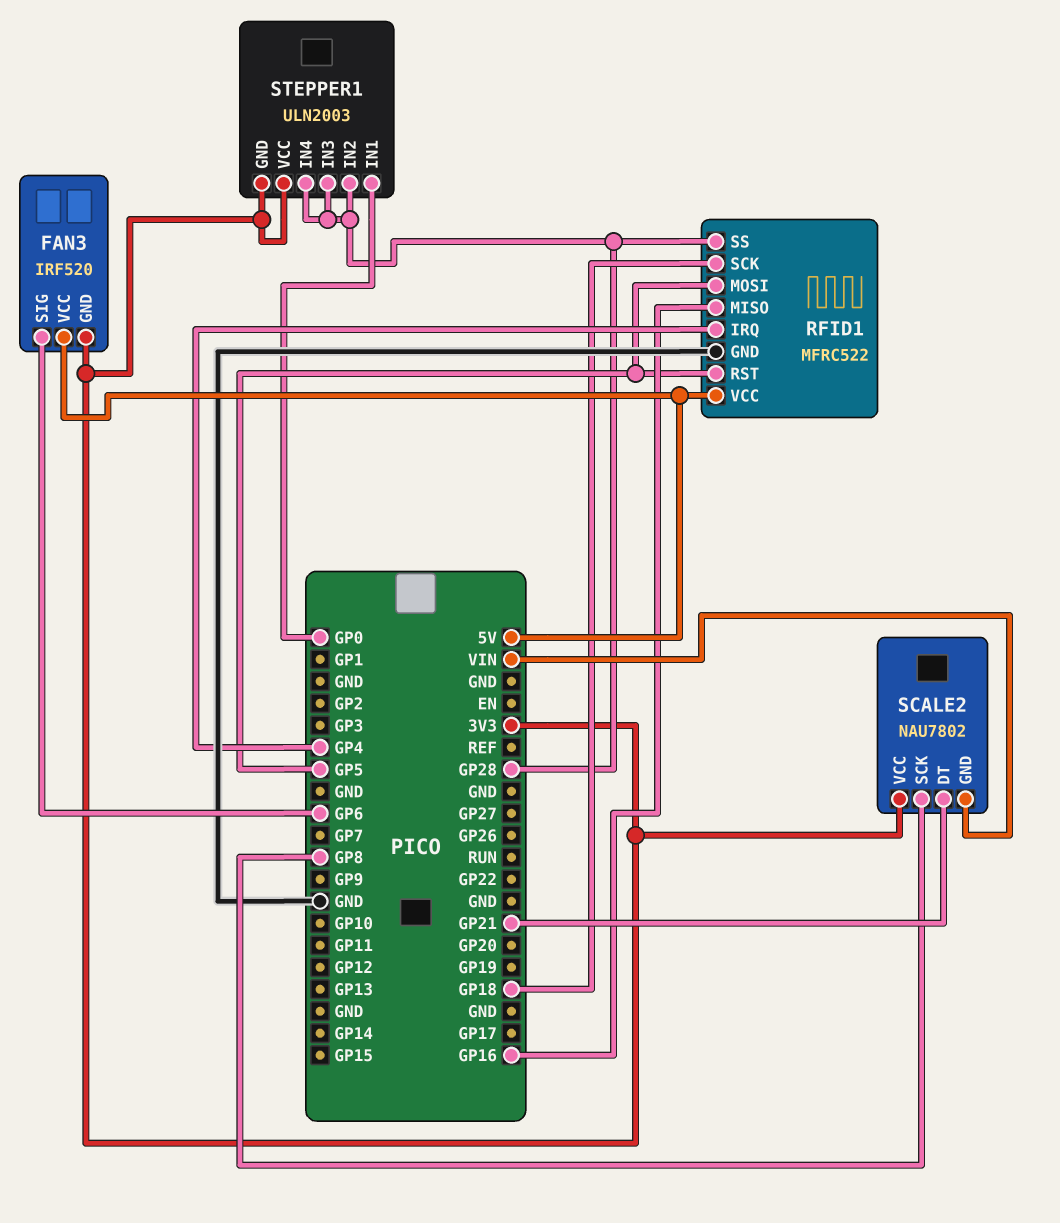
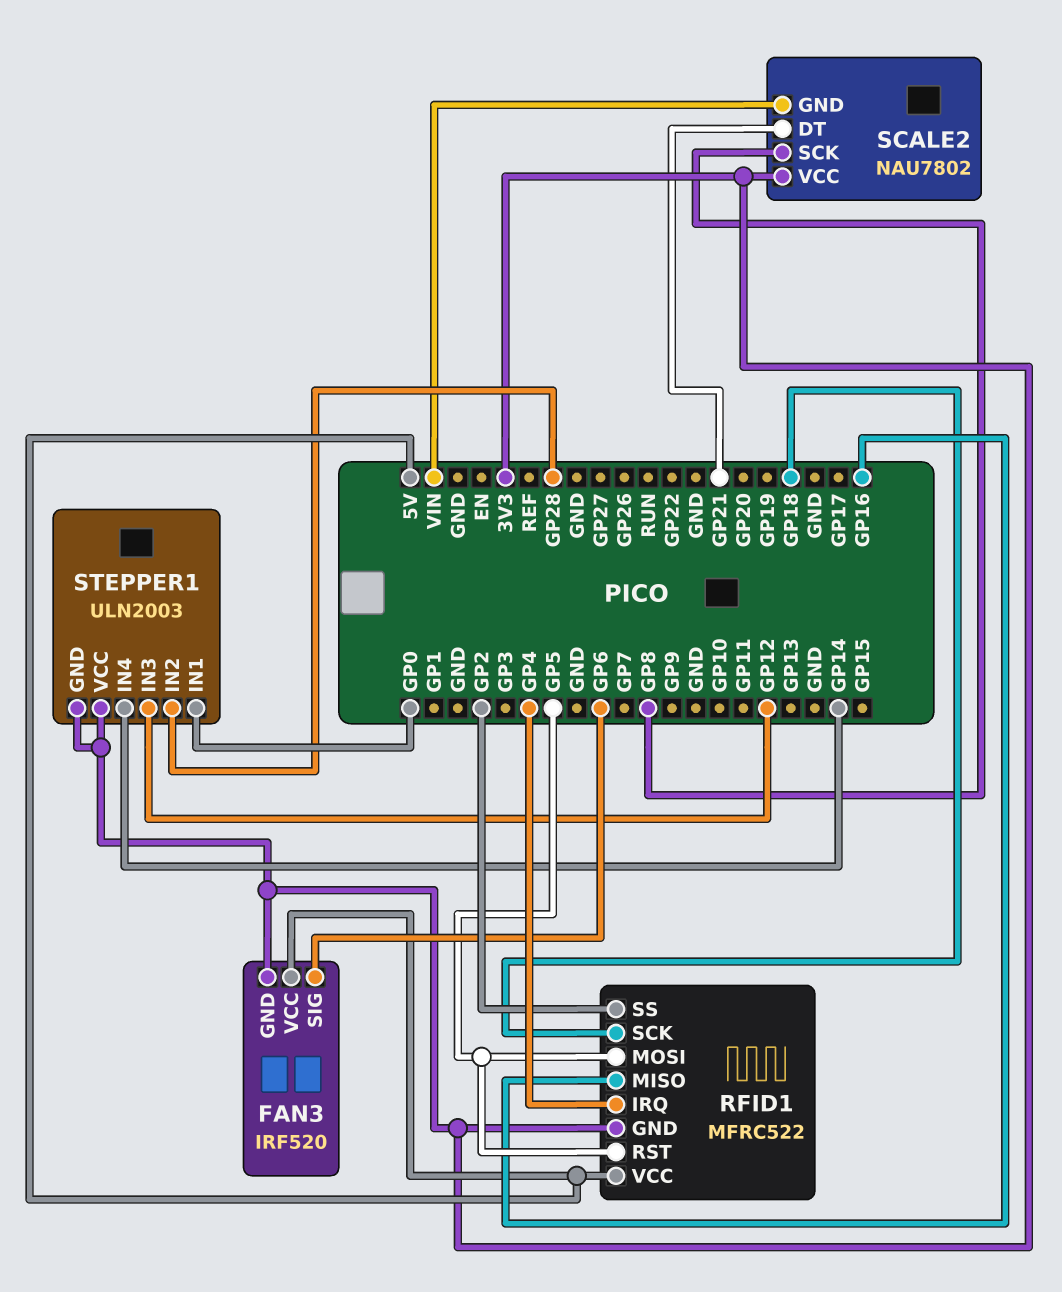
RFID1 pin GND: GND -> 3V3
RFID1 pin SS: GP28 -> GP2
STEPPER1 pin IN3: GP28 -> GP12
STEPPER1 pin IN4: GP28 -> GP14

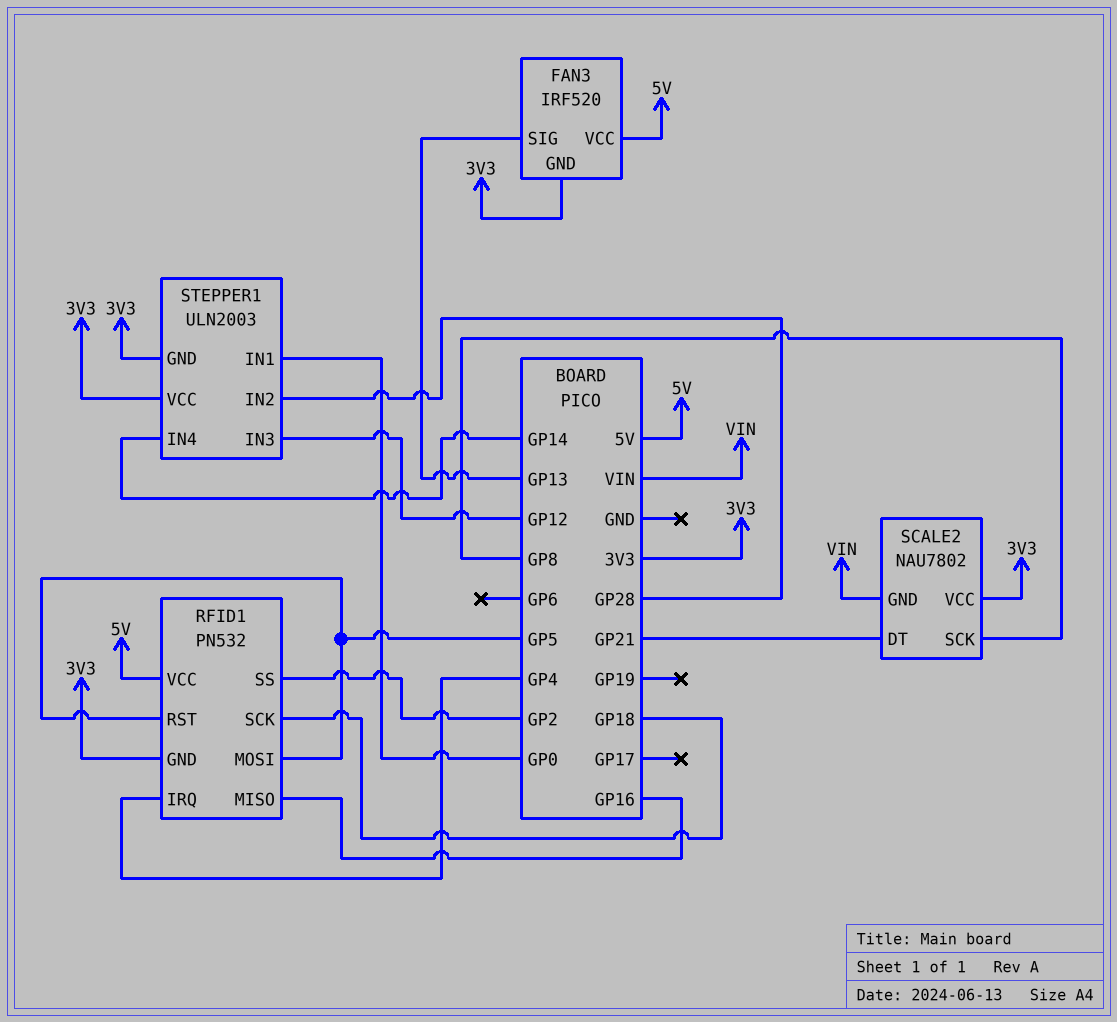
FAN3 pin SIG: GP6 -> GP13
RFID1: MFRC522 -> PN532

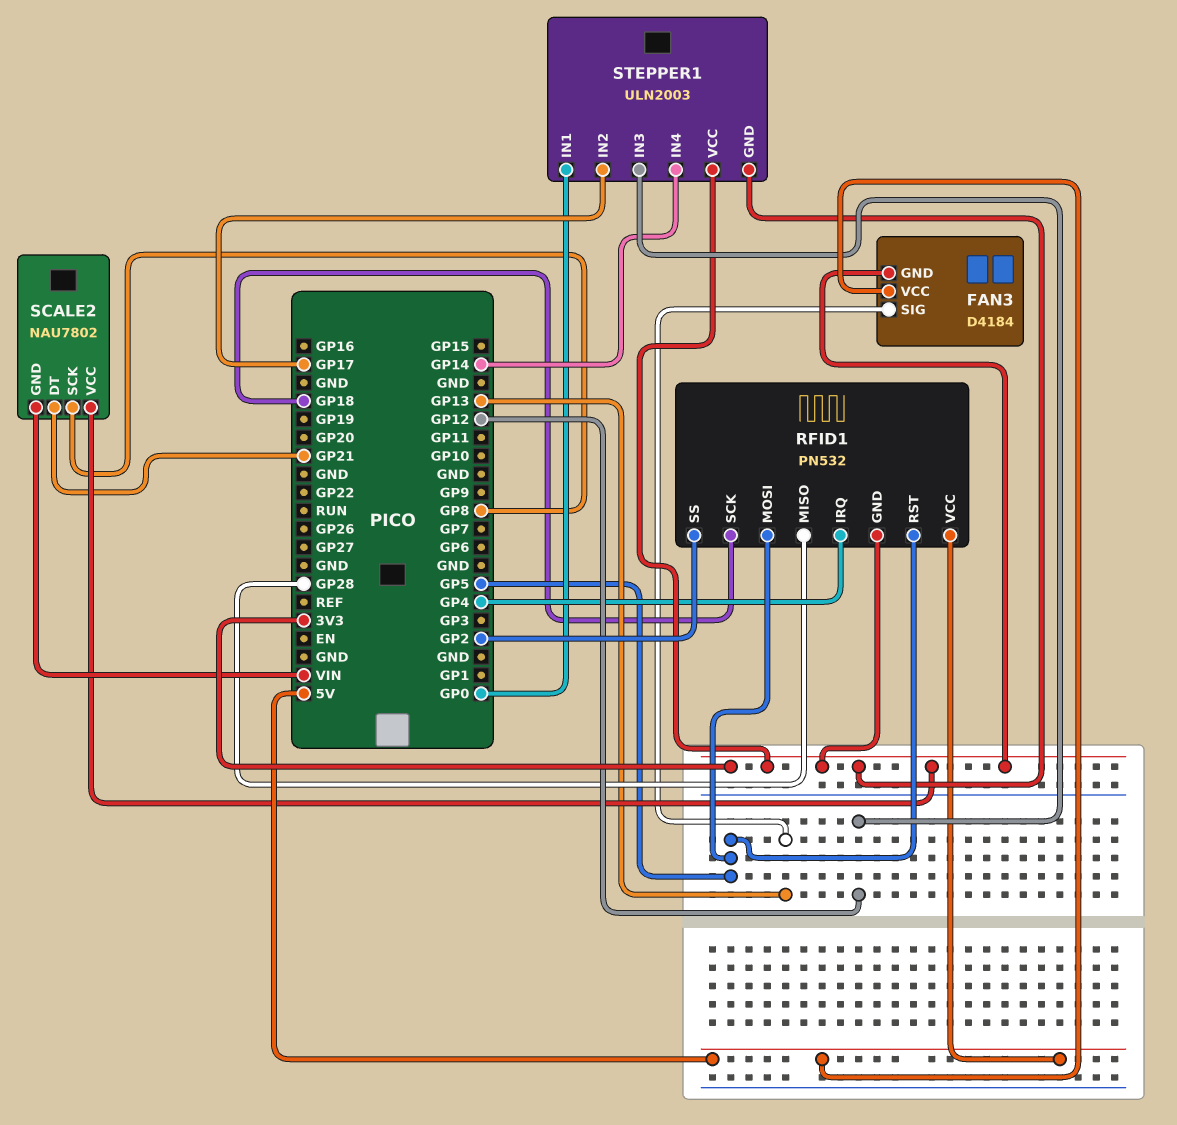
FAN3: IRF520 -> D4184
RFID1 pin MISO: GP16 -> GP28
STEPPER1 pin IN2: GP28 -> GP17

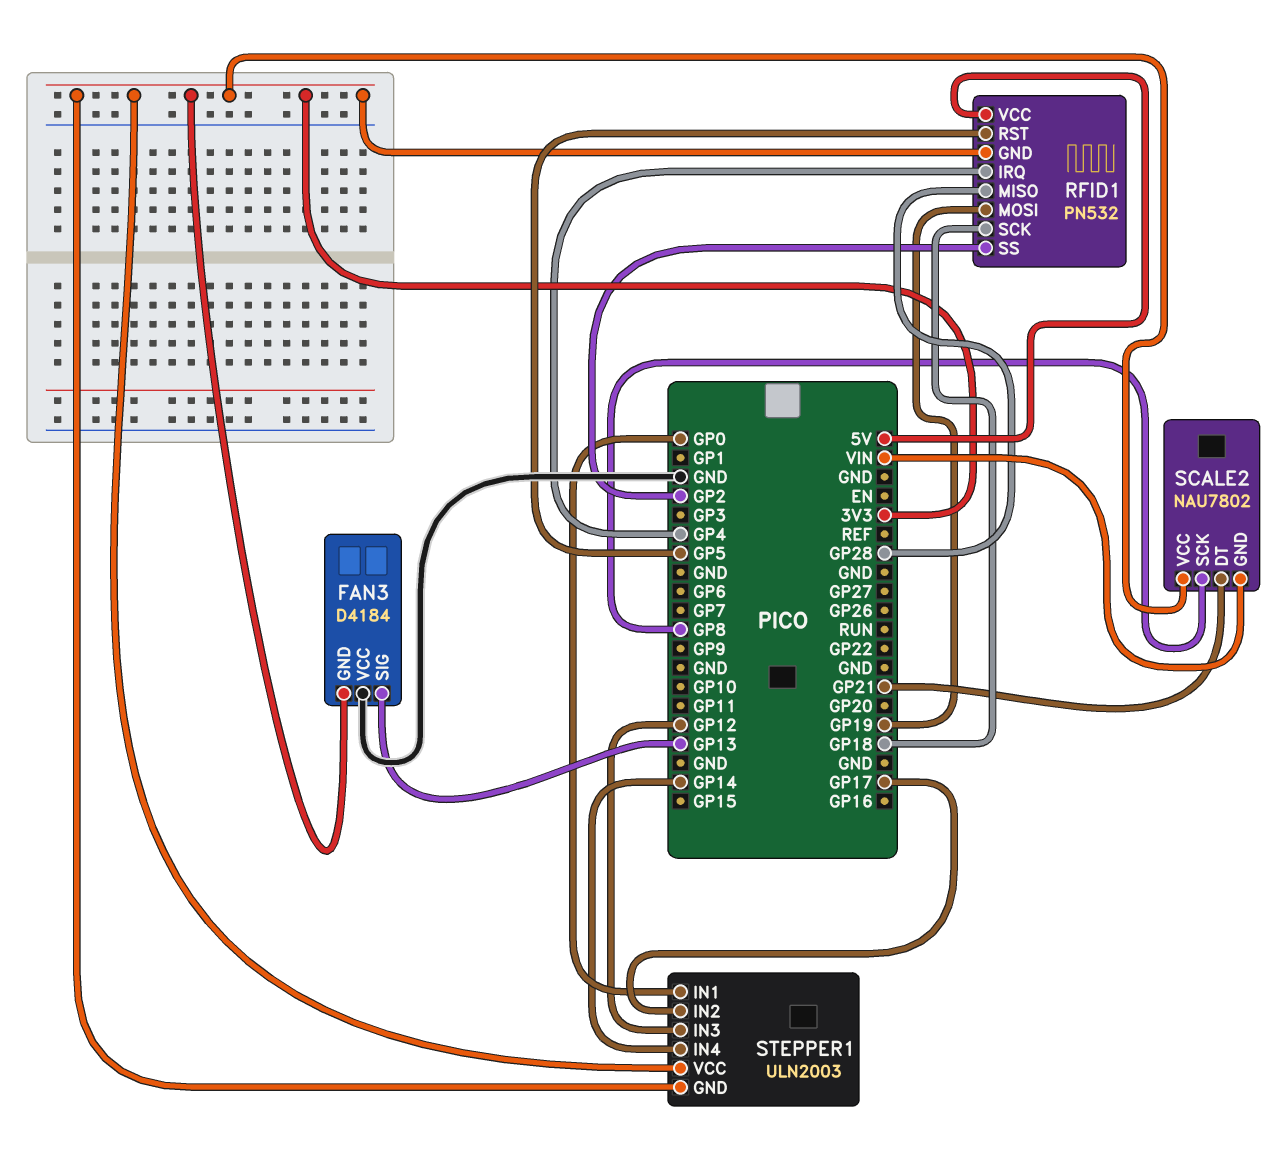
FAN3 pin VCC: 5V -> GND
RFID1 pin MOSI: GP5 -> GP19

